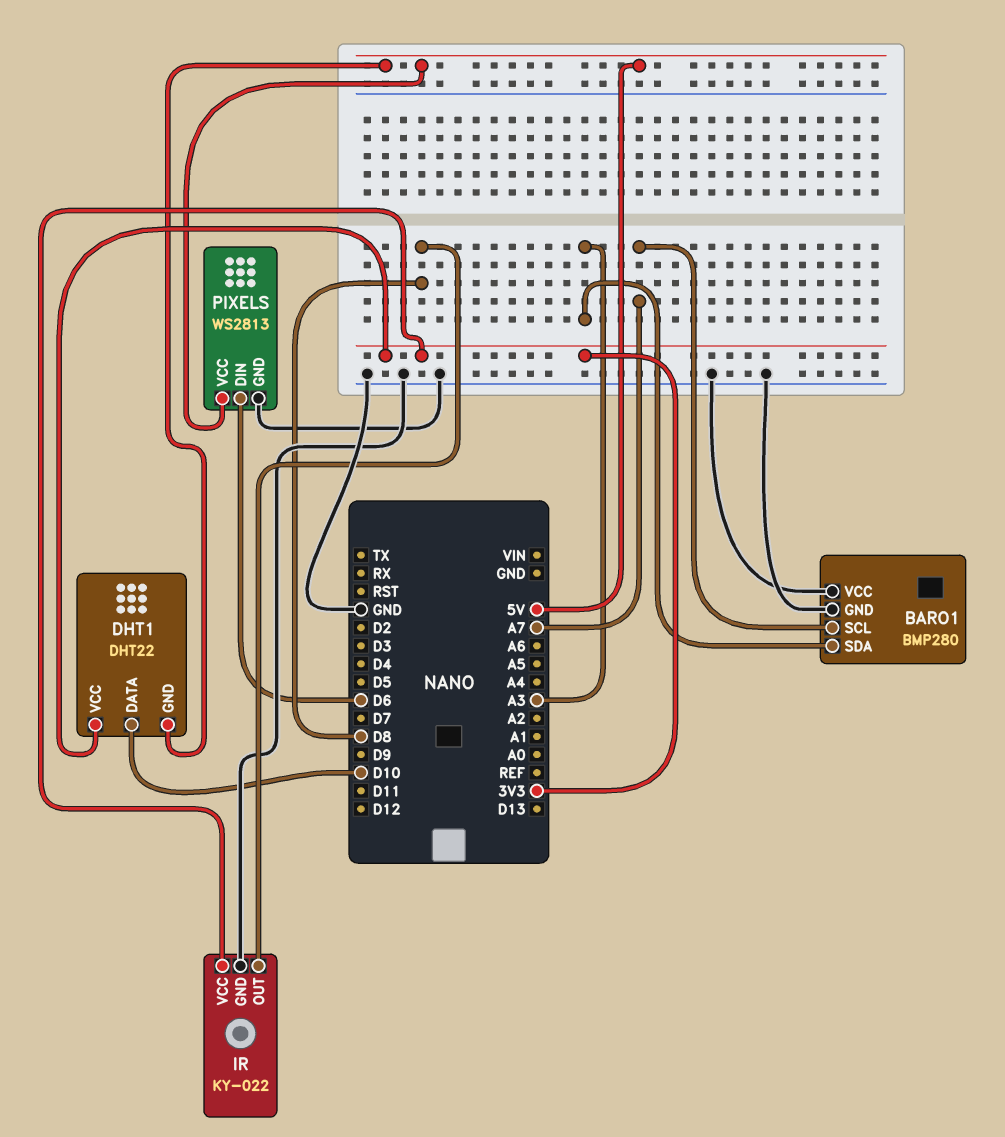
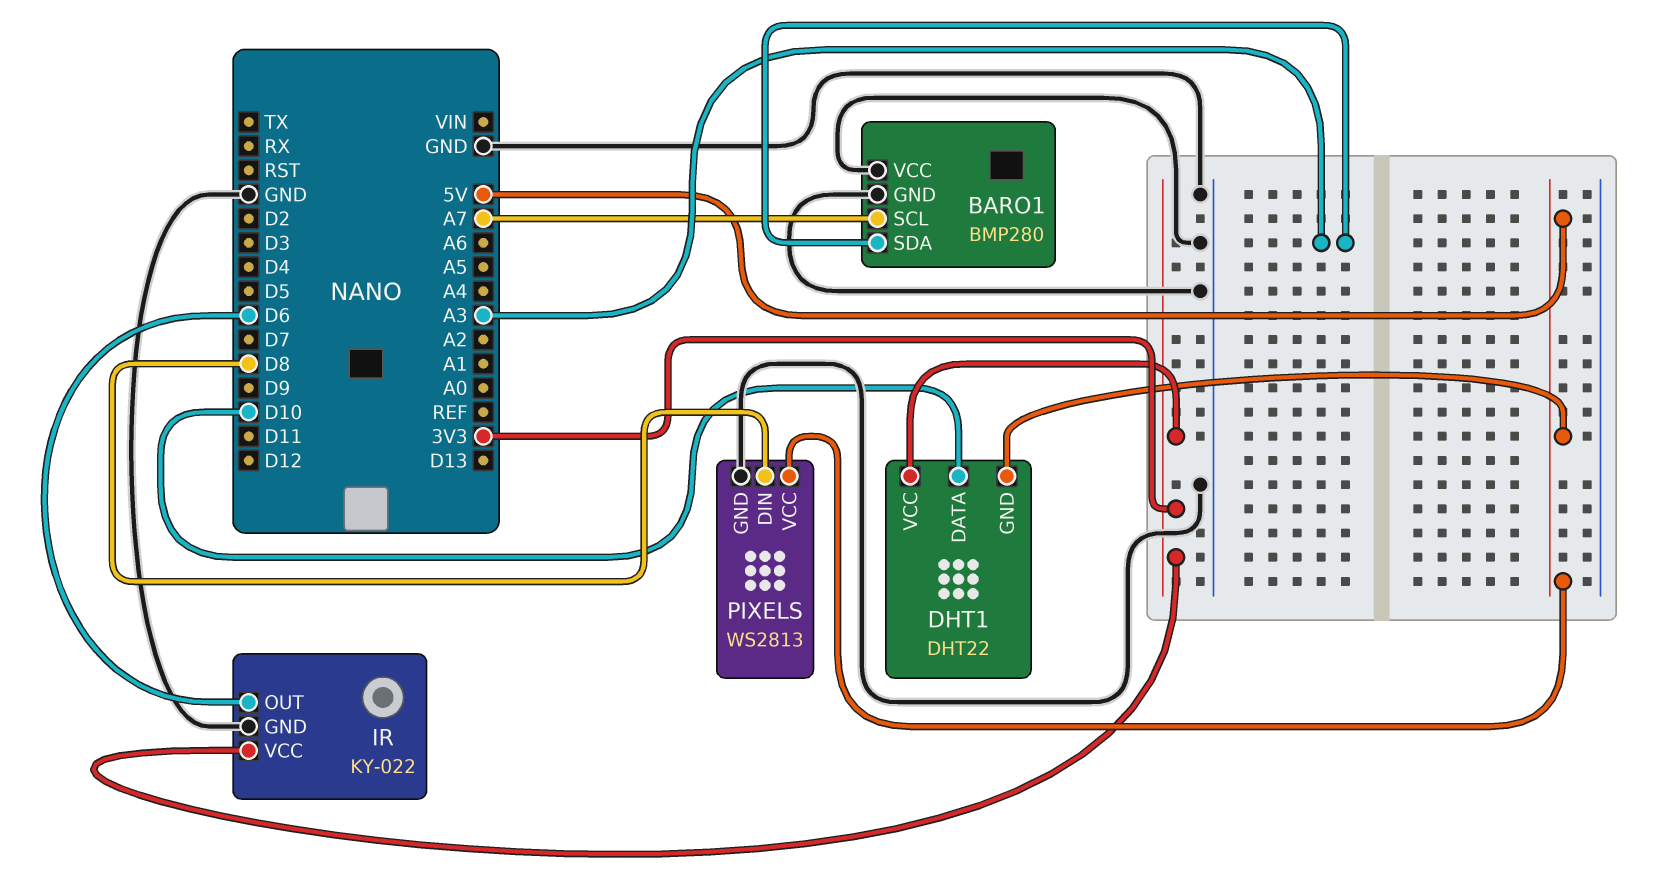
IR pin OUT: D8 -> D6
PIXELS pin DIN: D6 -> D8

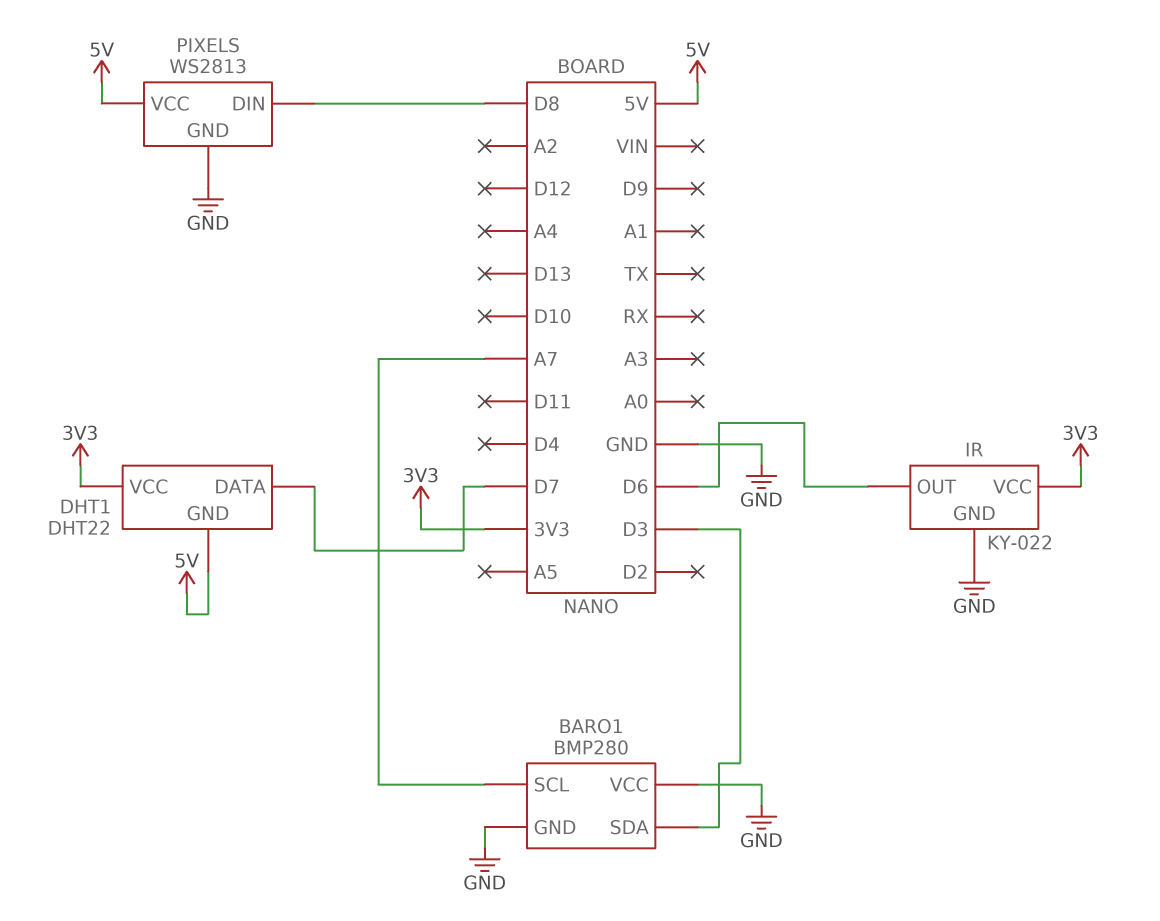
BARO1 pin SDA: A3 -> D3
DHT1 pin DATA: D10 -> D7

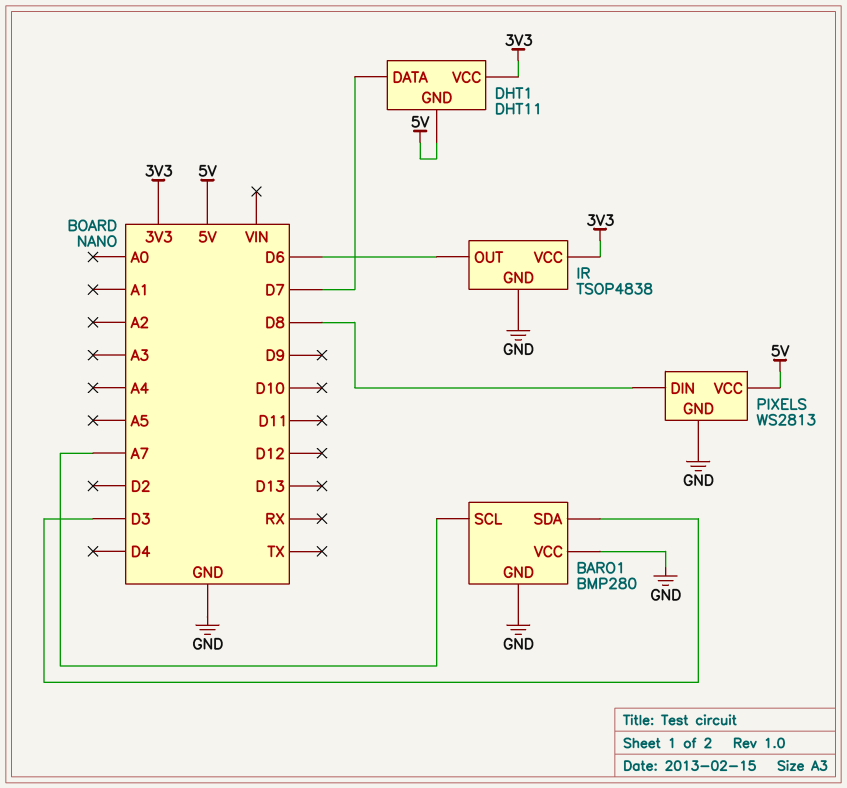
DHT1: DHT22 -> DHT11
IR: KY-022 -> TSOP4838

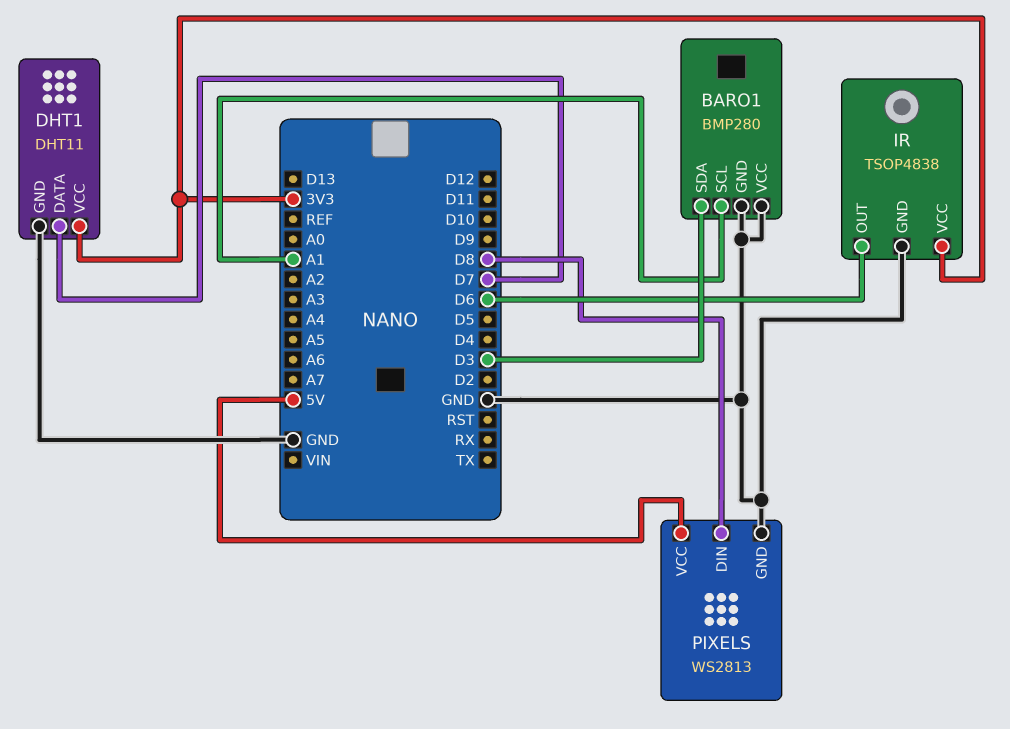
BARO1 pin SCL: A7 -> A1
DHT1 pin GND: 5V -> GND

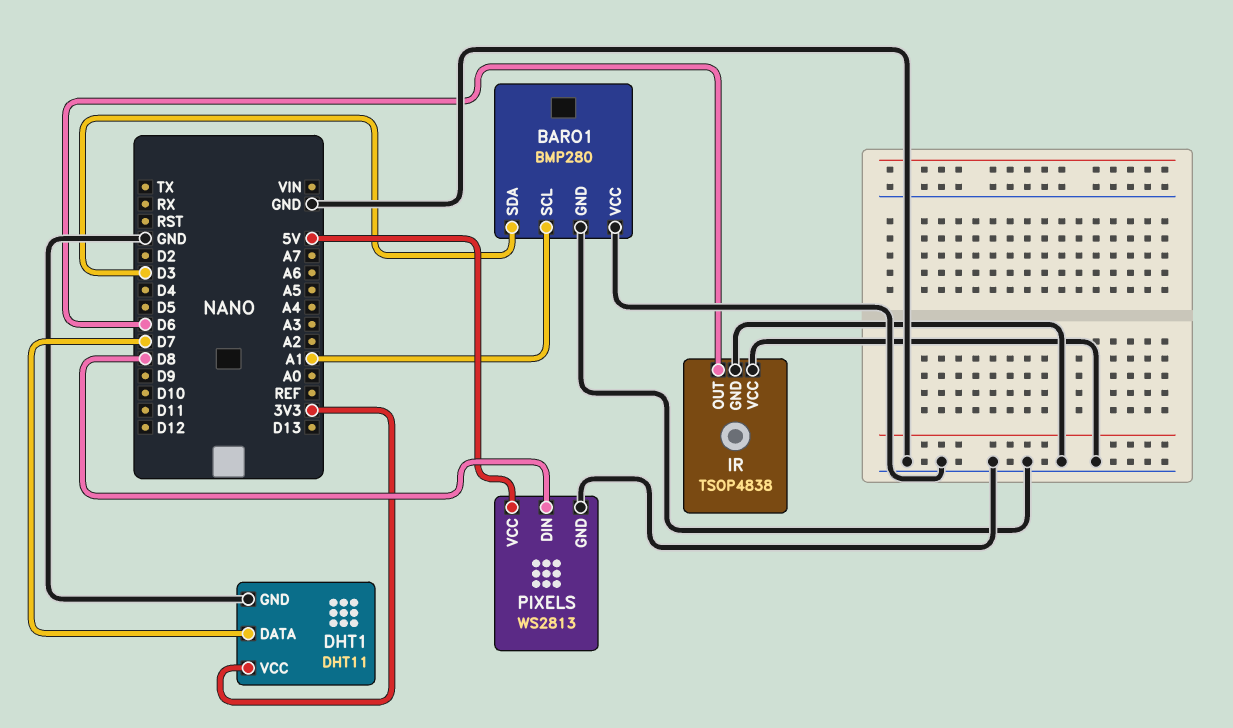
IR pin VCC: 3V3 -> GND

